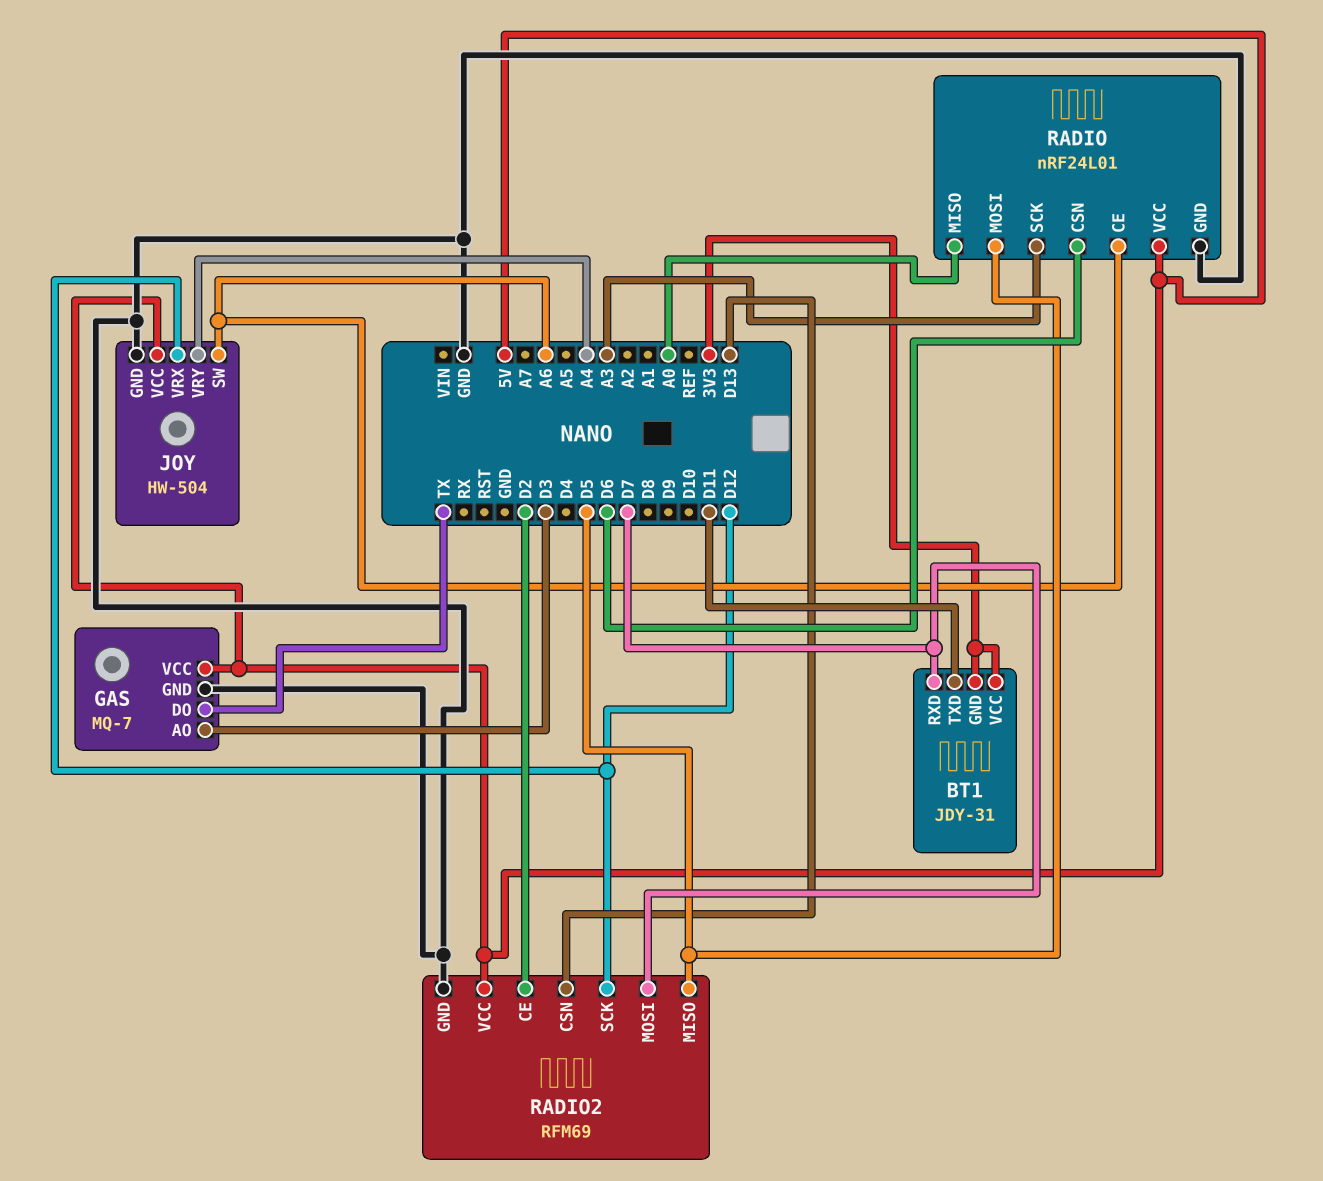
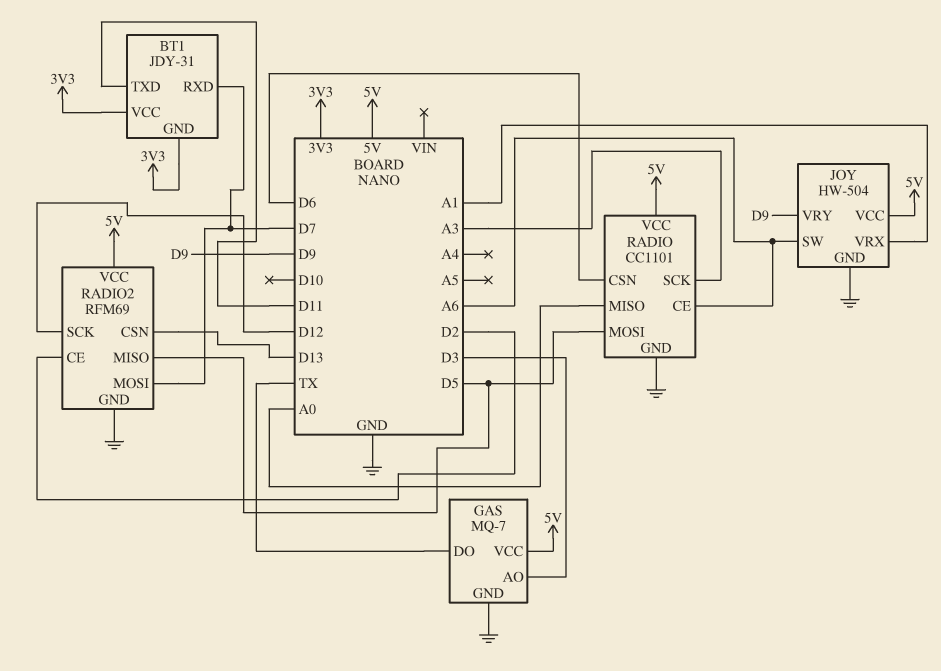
JOY pin VRX: D12 -> A1
JOY pin VRY: A4 -> D9
RADIO: nRF24L01 -> CC1101

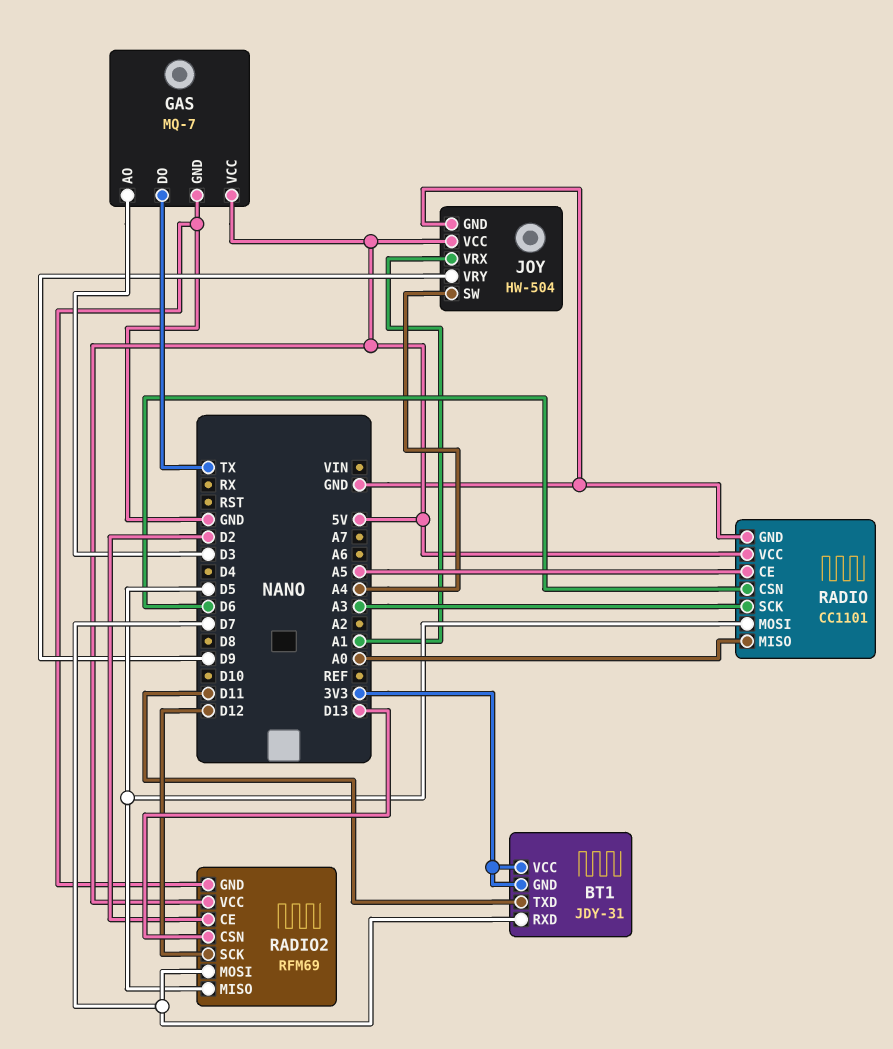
JOY pin SW: A6 -> A4
RADIO pin CE: A6 -> A5

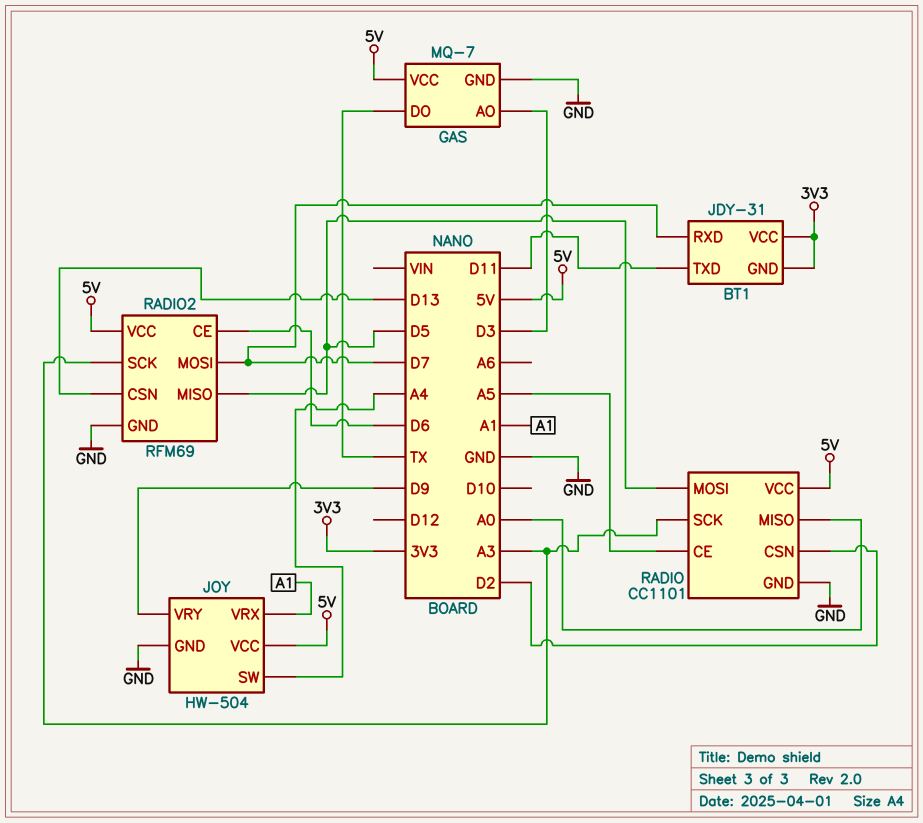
RADIO pin CSN: D6 -> D2
RADIO2 pin CE: D2 -> D6
RADIO2 pin SCK: D12 -> A3

